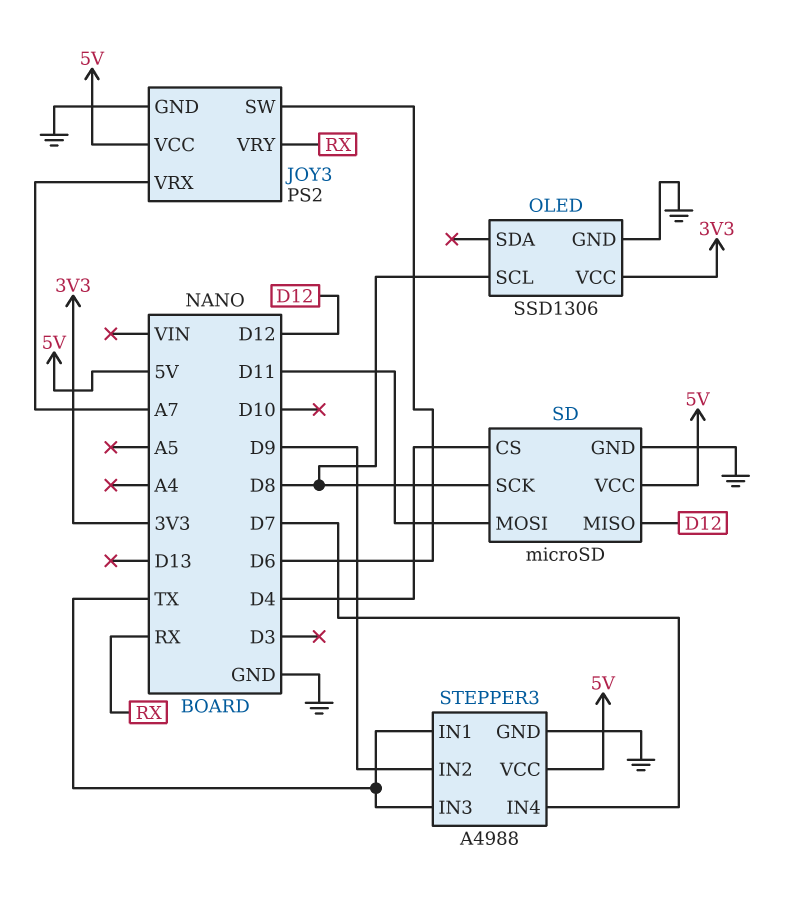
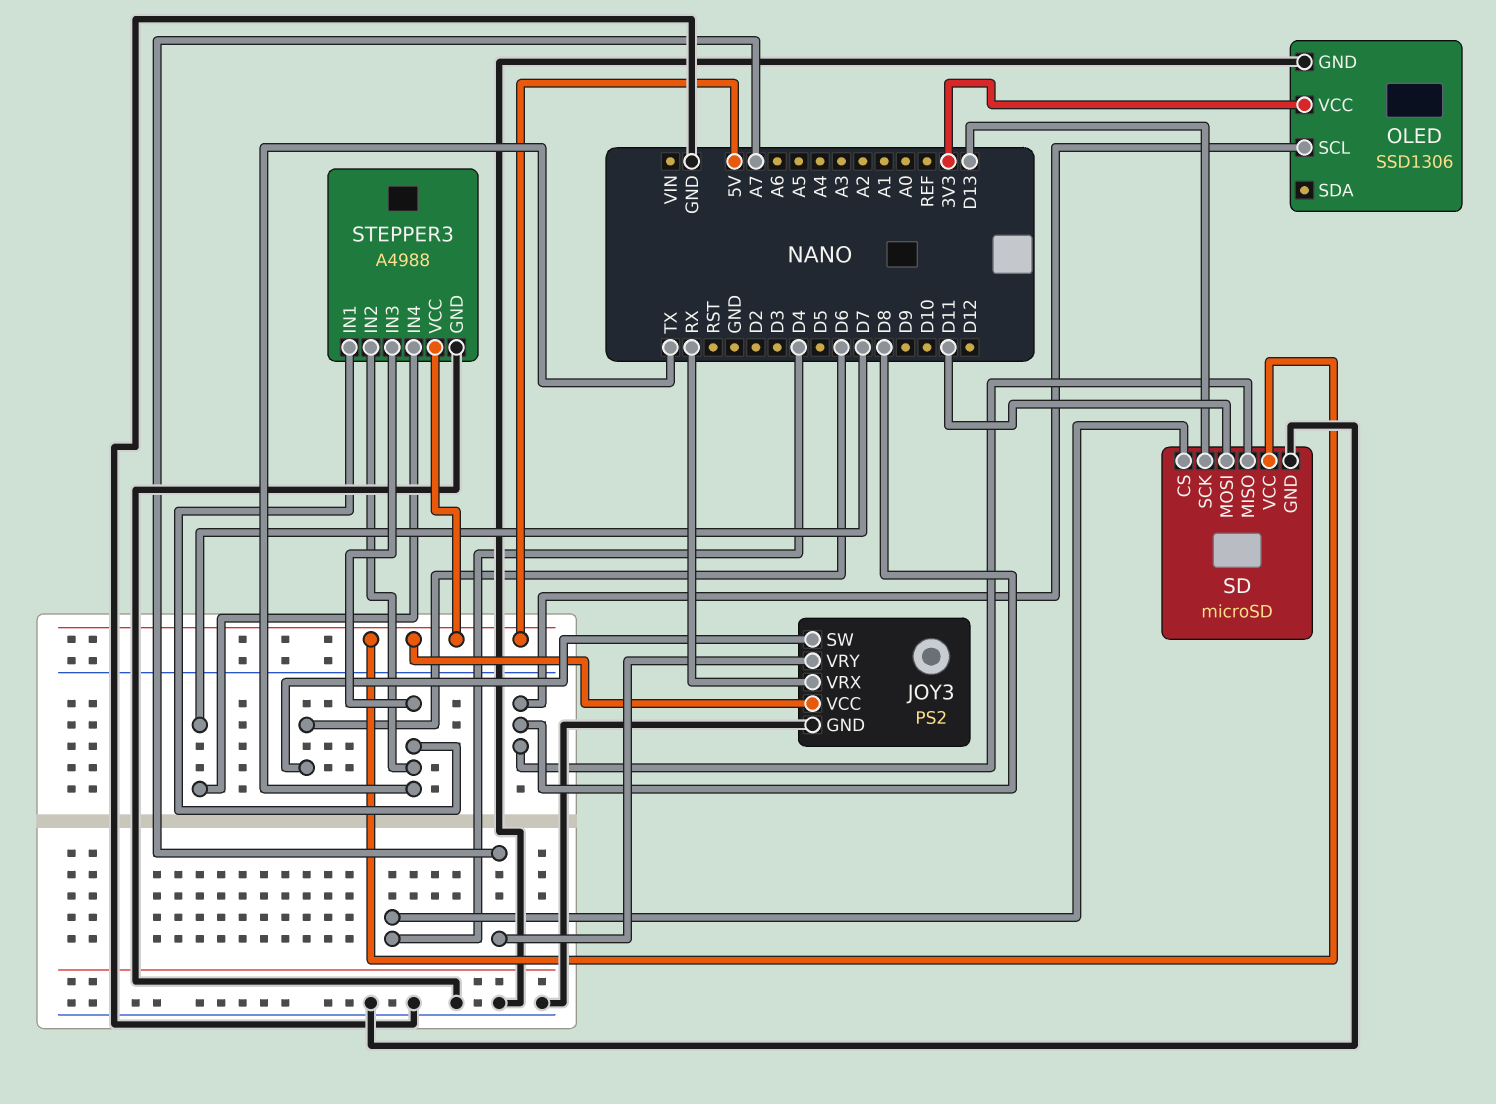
JOY3 pin VRX: A7 -> RX
JOY3 pin VRY: RX -> A7
SD pin MISO: D12 -> D8
SD pin SCK: D8 -> D13
STEPPER3 pin IN2: D9 -> TX

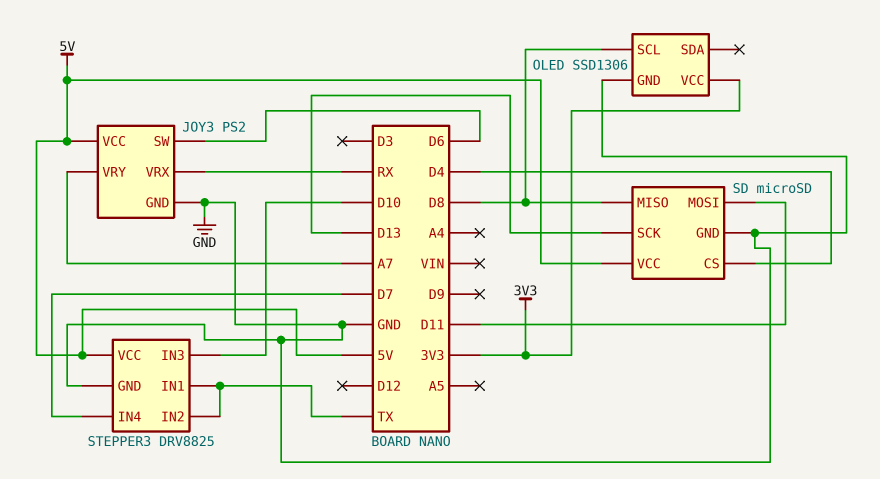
STEPPER3: A4988 -> DRV8825
STEPPER3 pin IN3: TX -> D10

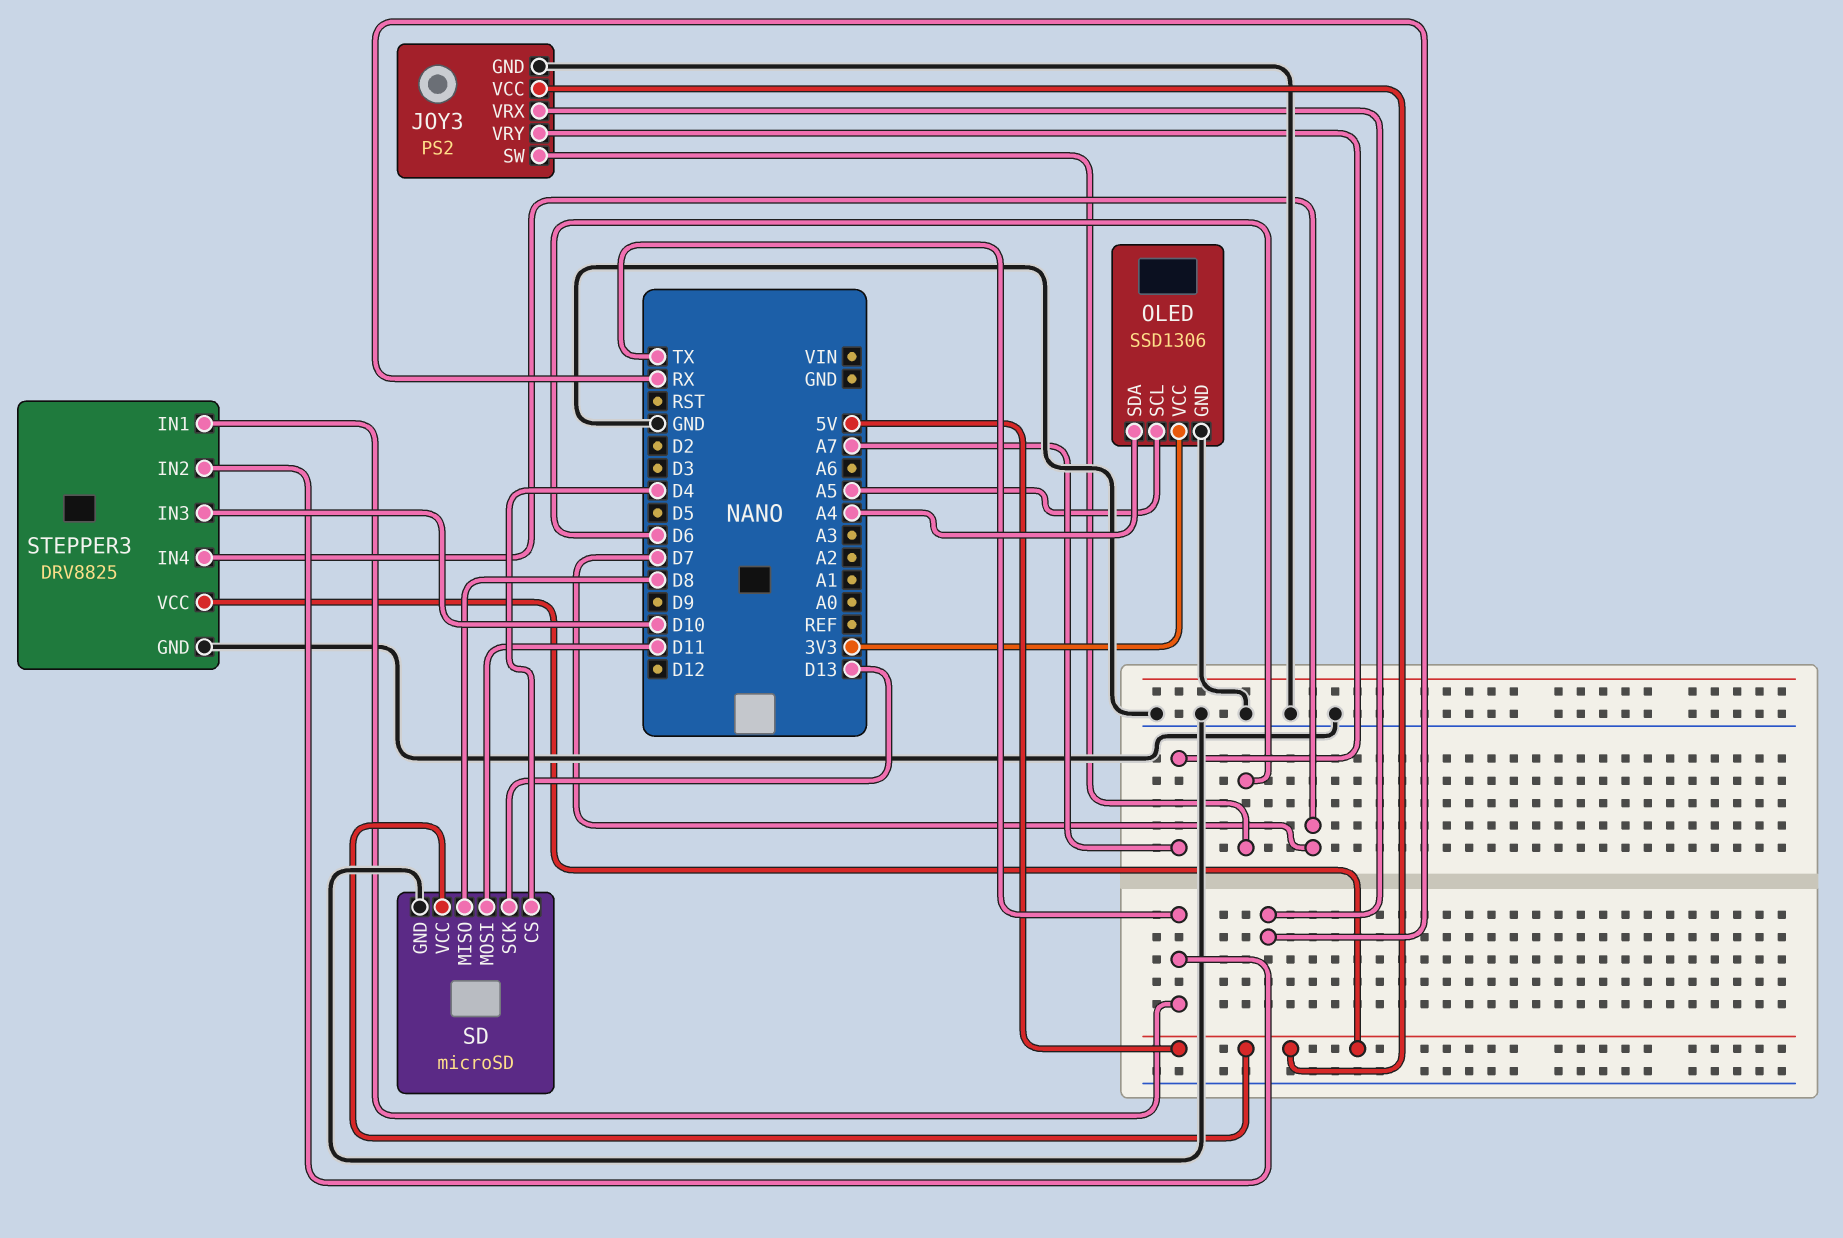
OLED pin SCL: D8 -> A5
OLED pin SDA: none -> A4

